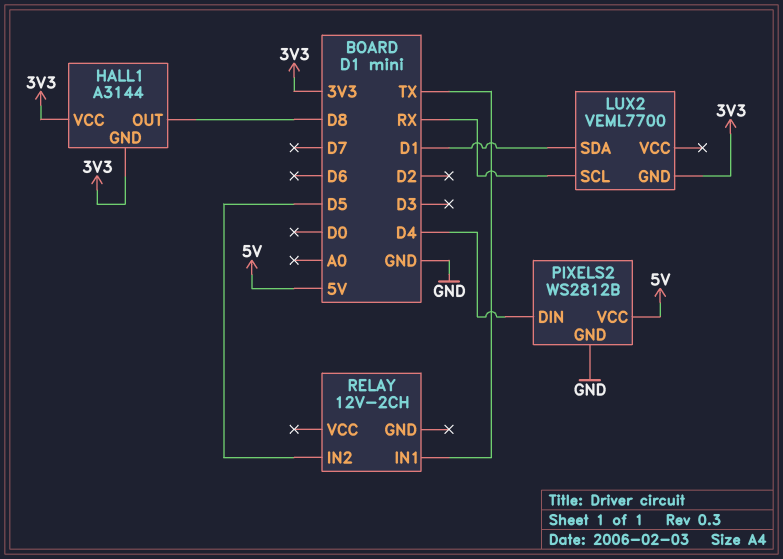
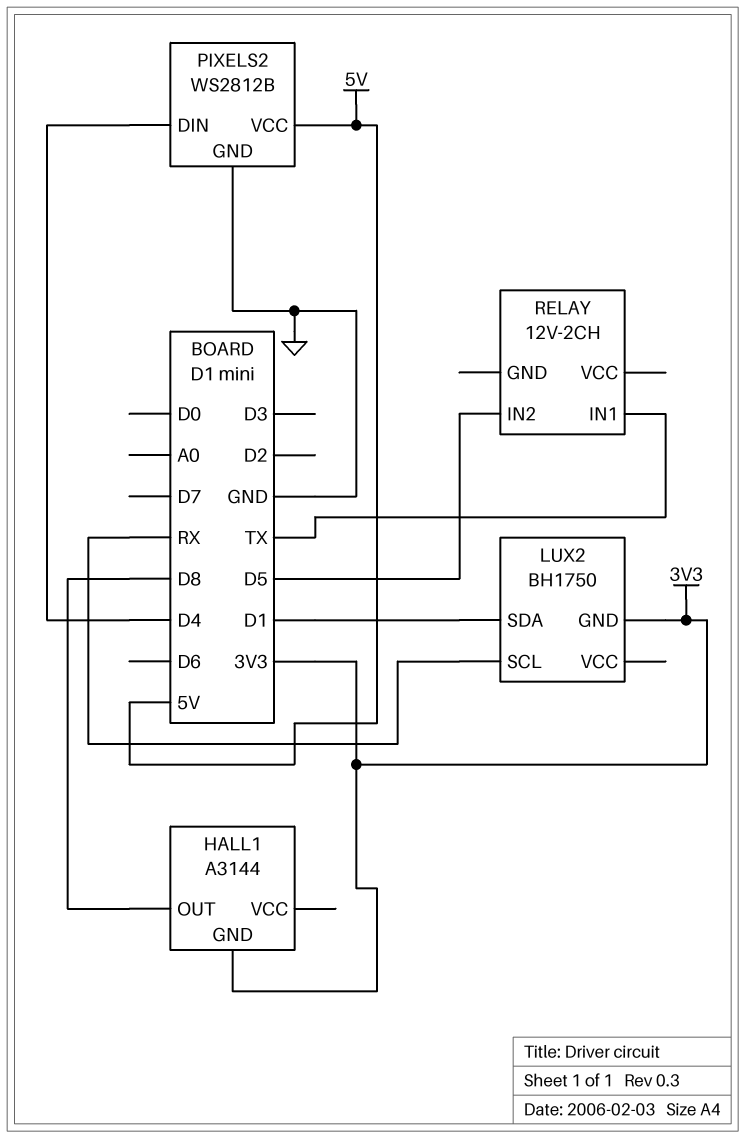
HALL1 pin VCC: 3V3 -> none
LUX2: VEML7700 -> BH1750

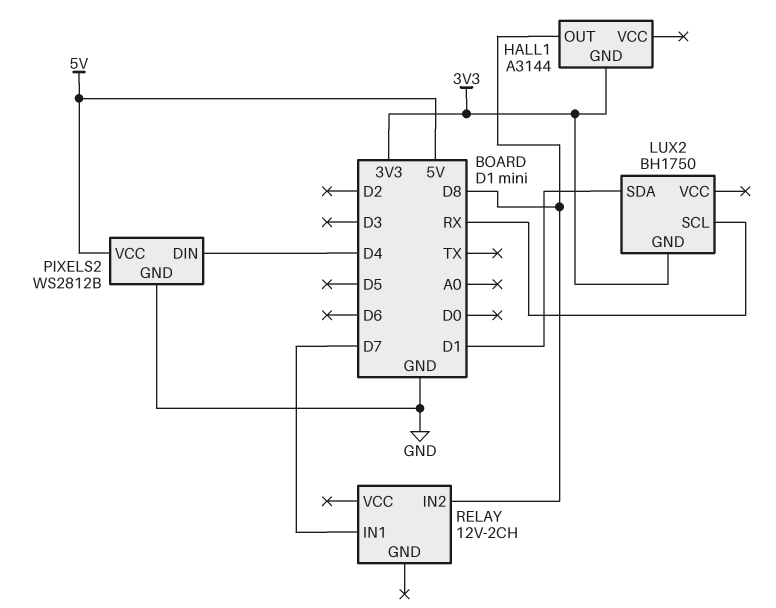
RELAY pin IN1: TX -> D7
RELAY pin IN2: D5 -> D8

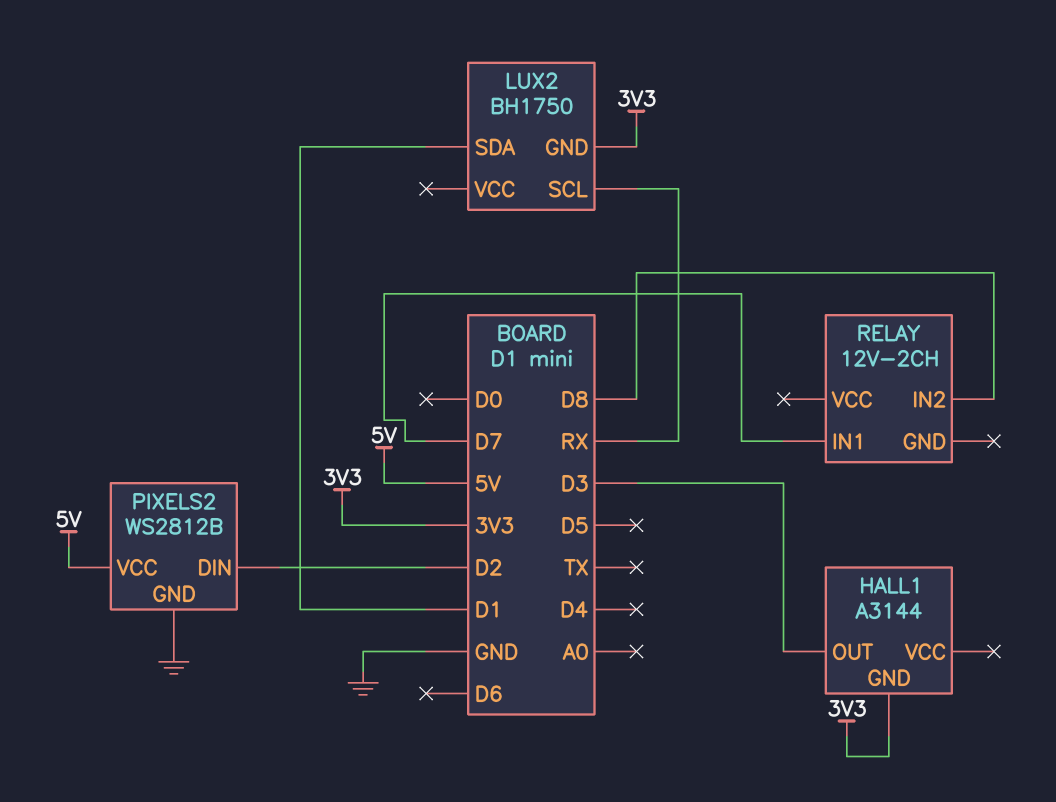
HALL1 pin OUT: D8 -> D3
PIXELS2 pin DIN: D4 -> D2

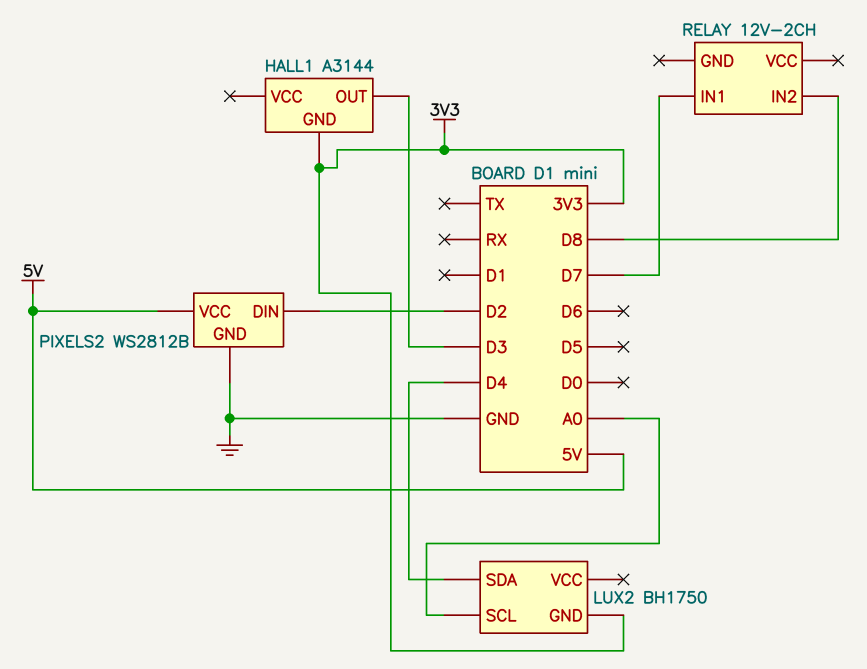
LUX2 pin SCL: RX -> A0
LUX2 pin SDA: D1 -> D4

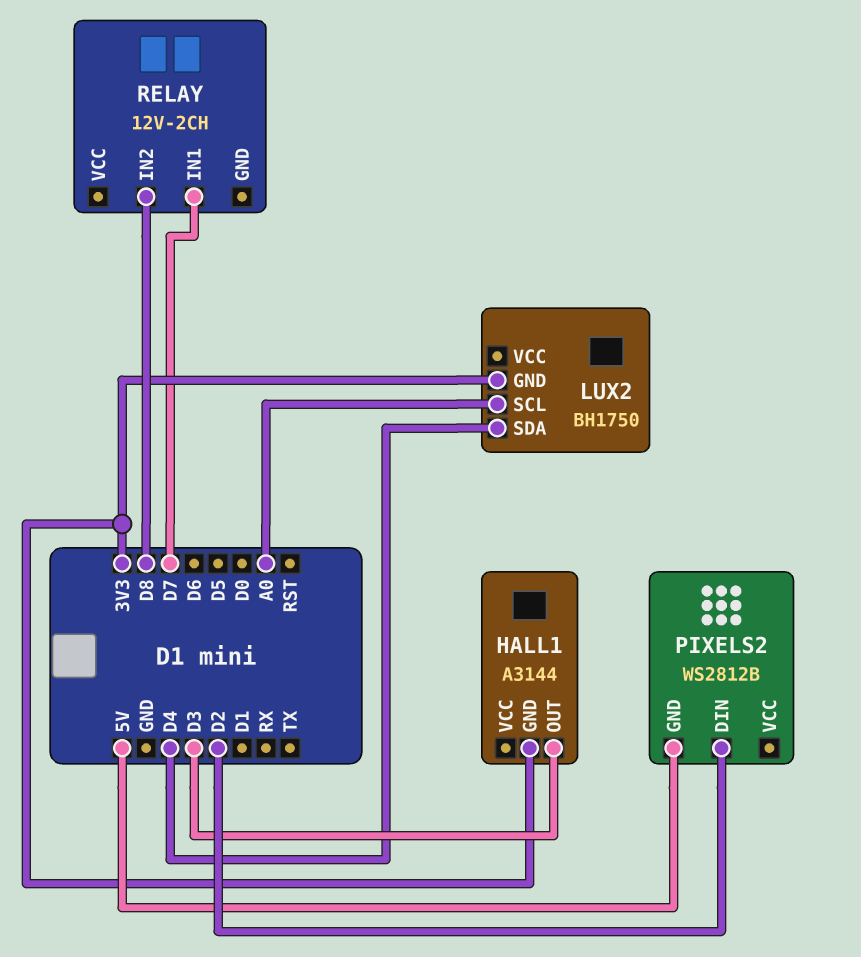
PIXELS2 pin GND: GND -> 5V
PIXELS2 pin VCC: 5V -> none

